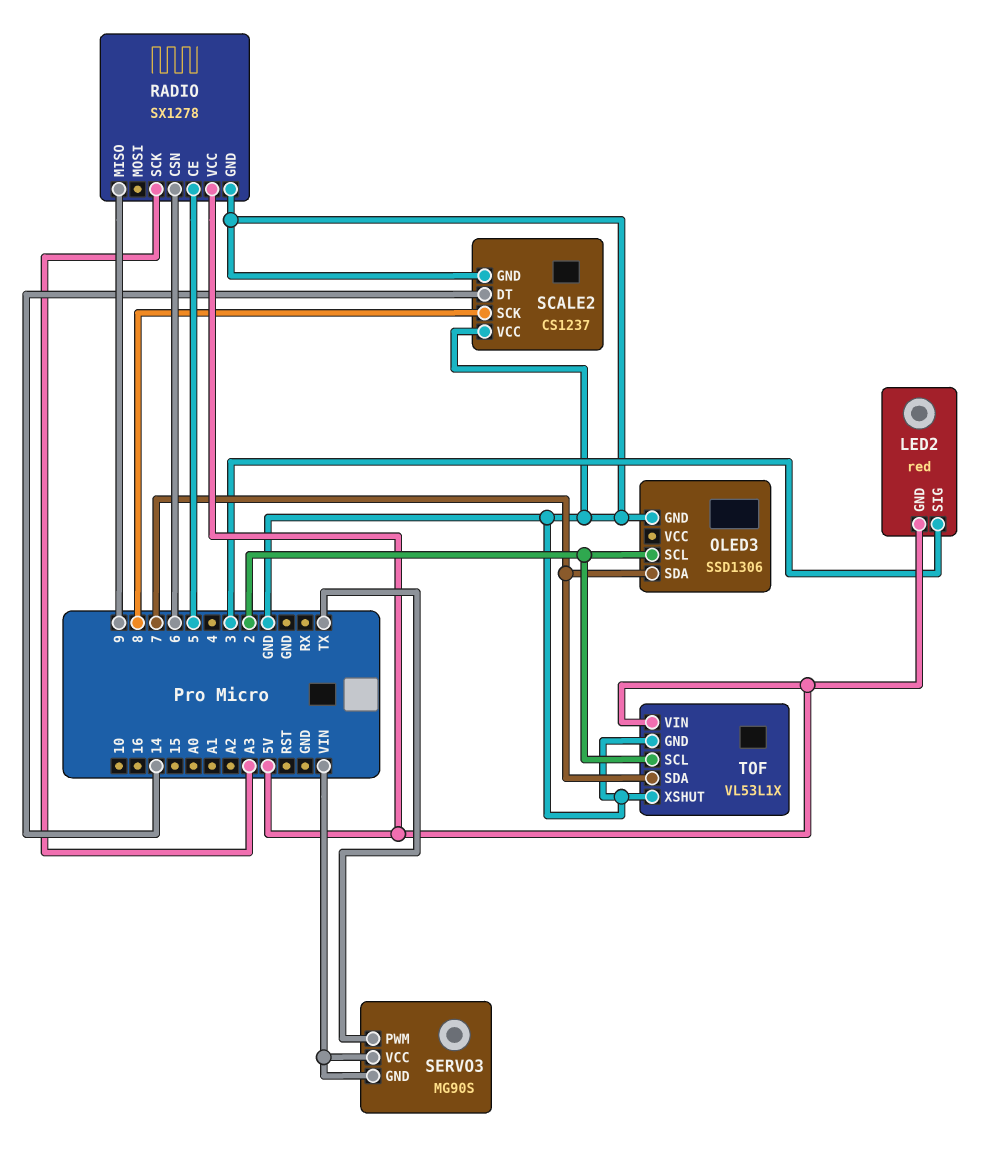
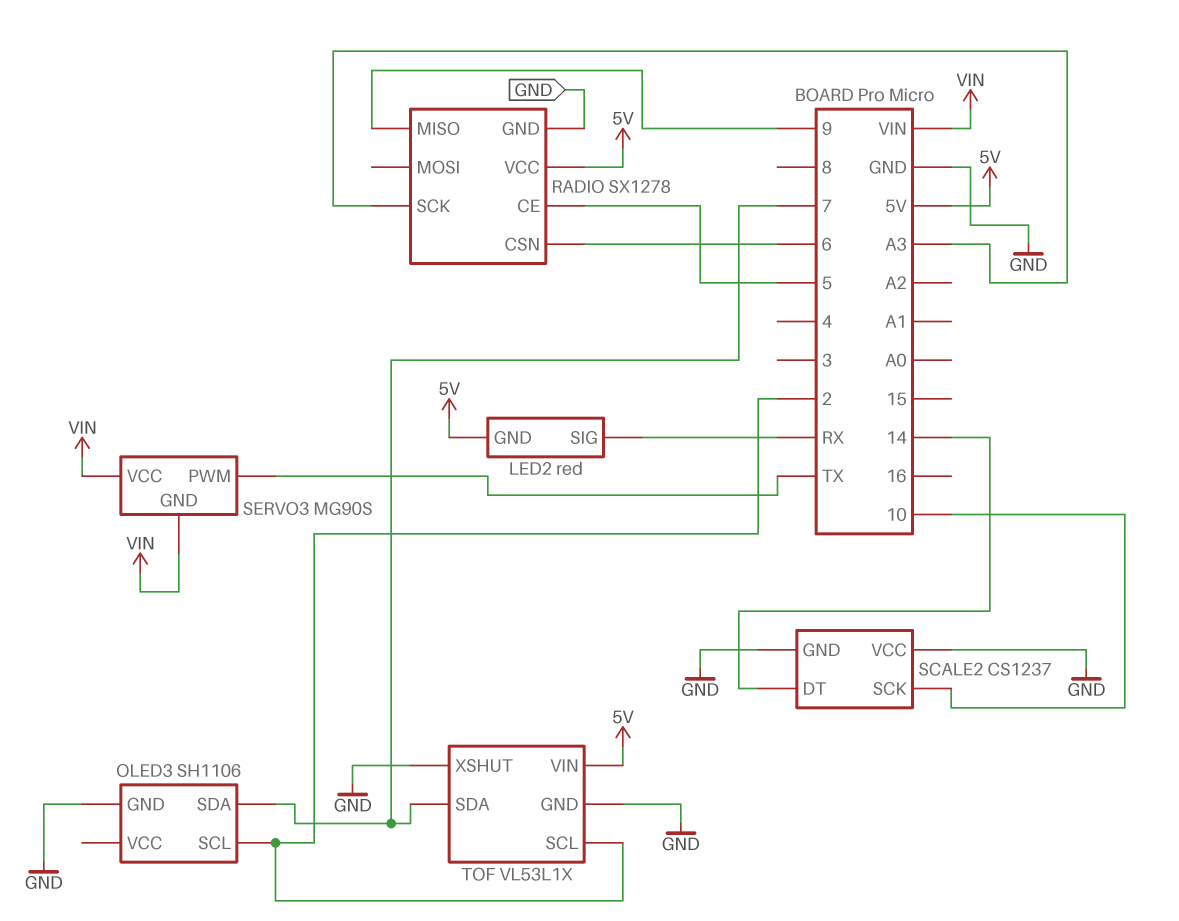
LED2 pin SIG: 3 -> RX
OLED3: SSD1306 -> SH1106
SCALE2 pin SCK: 8 -> 10

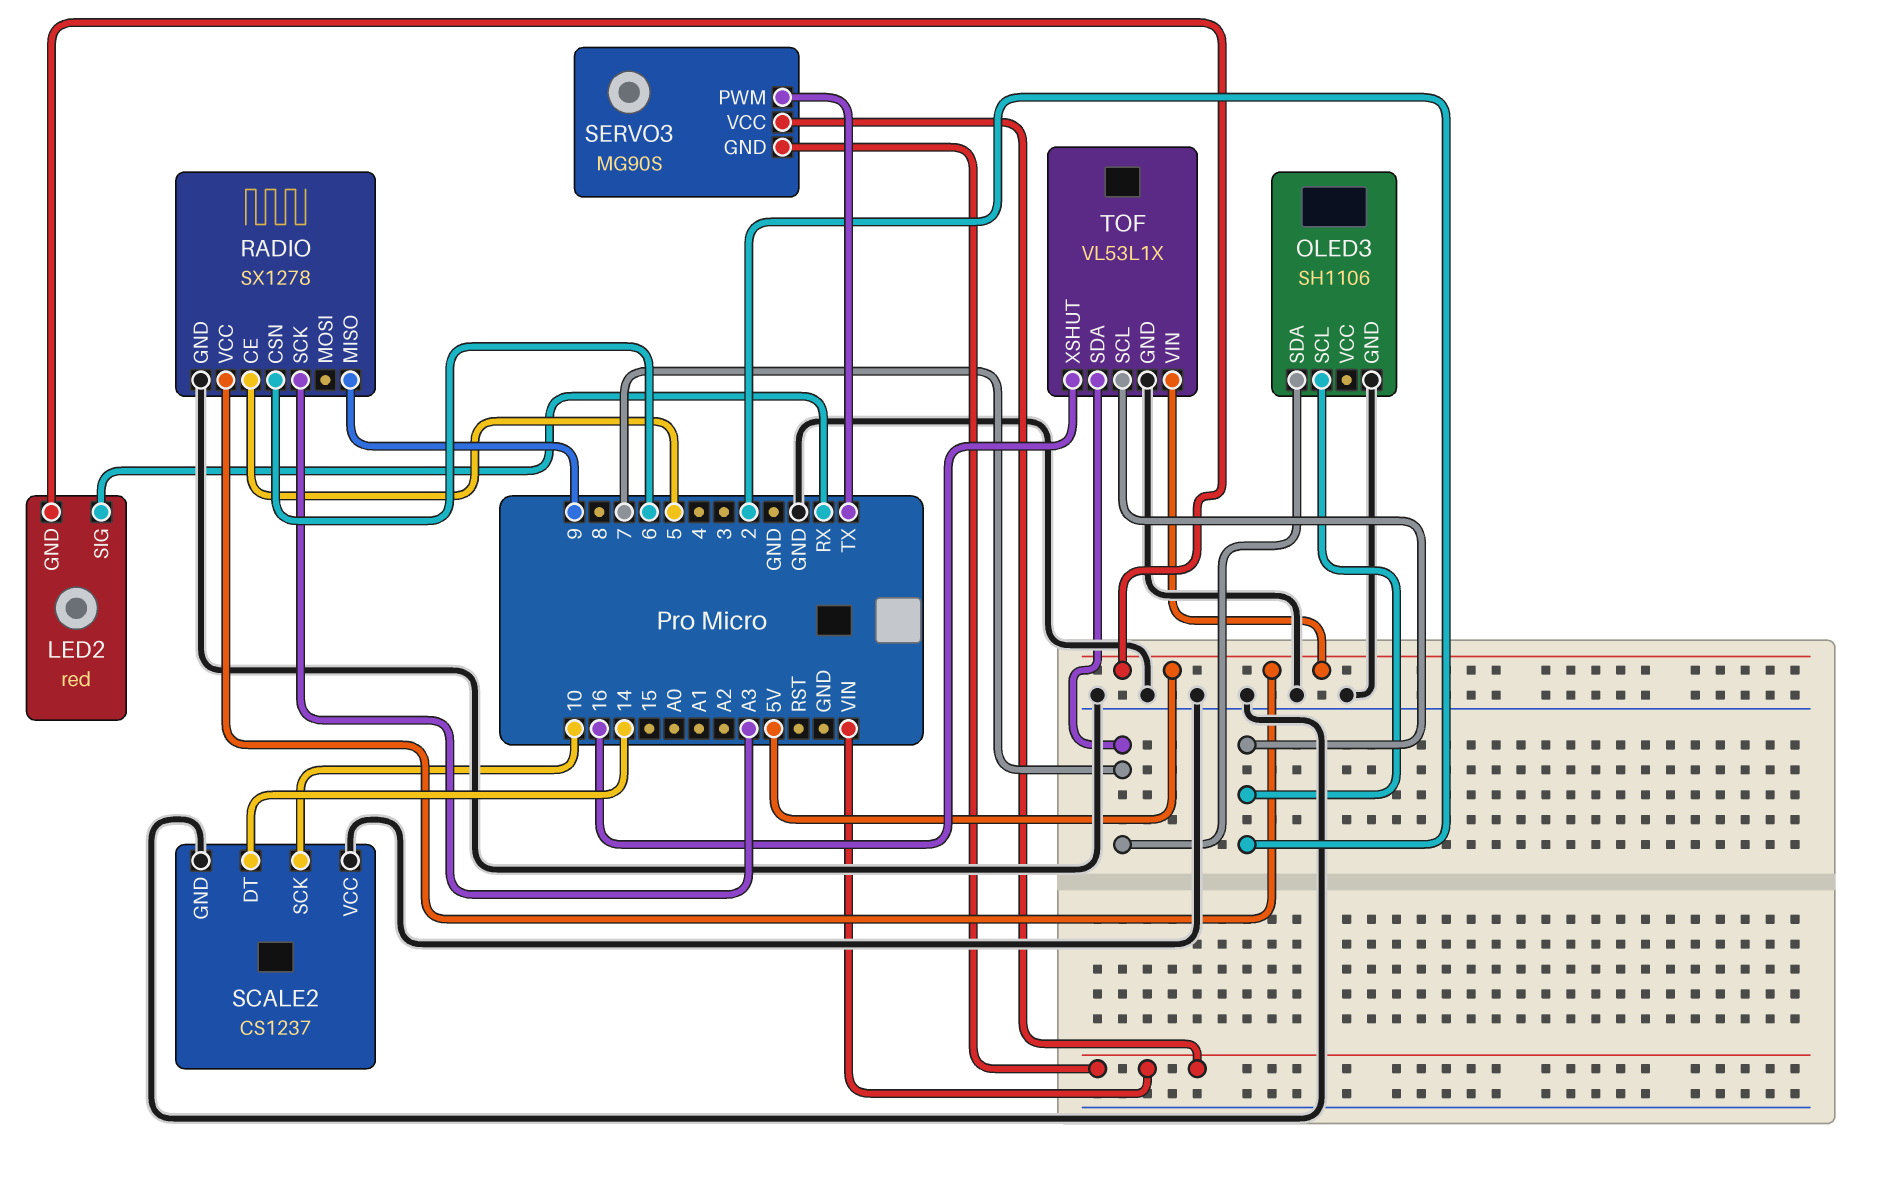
TOF pin XSHUT: GND -> 16

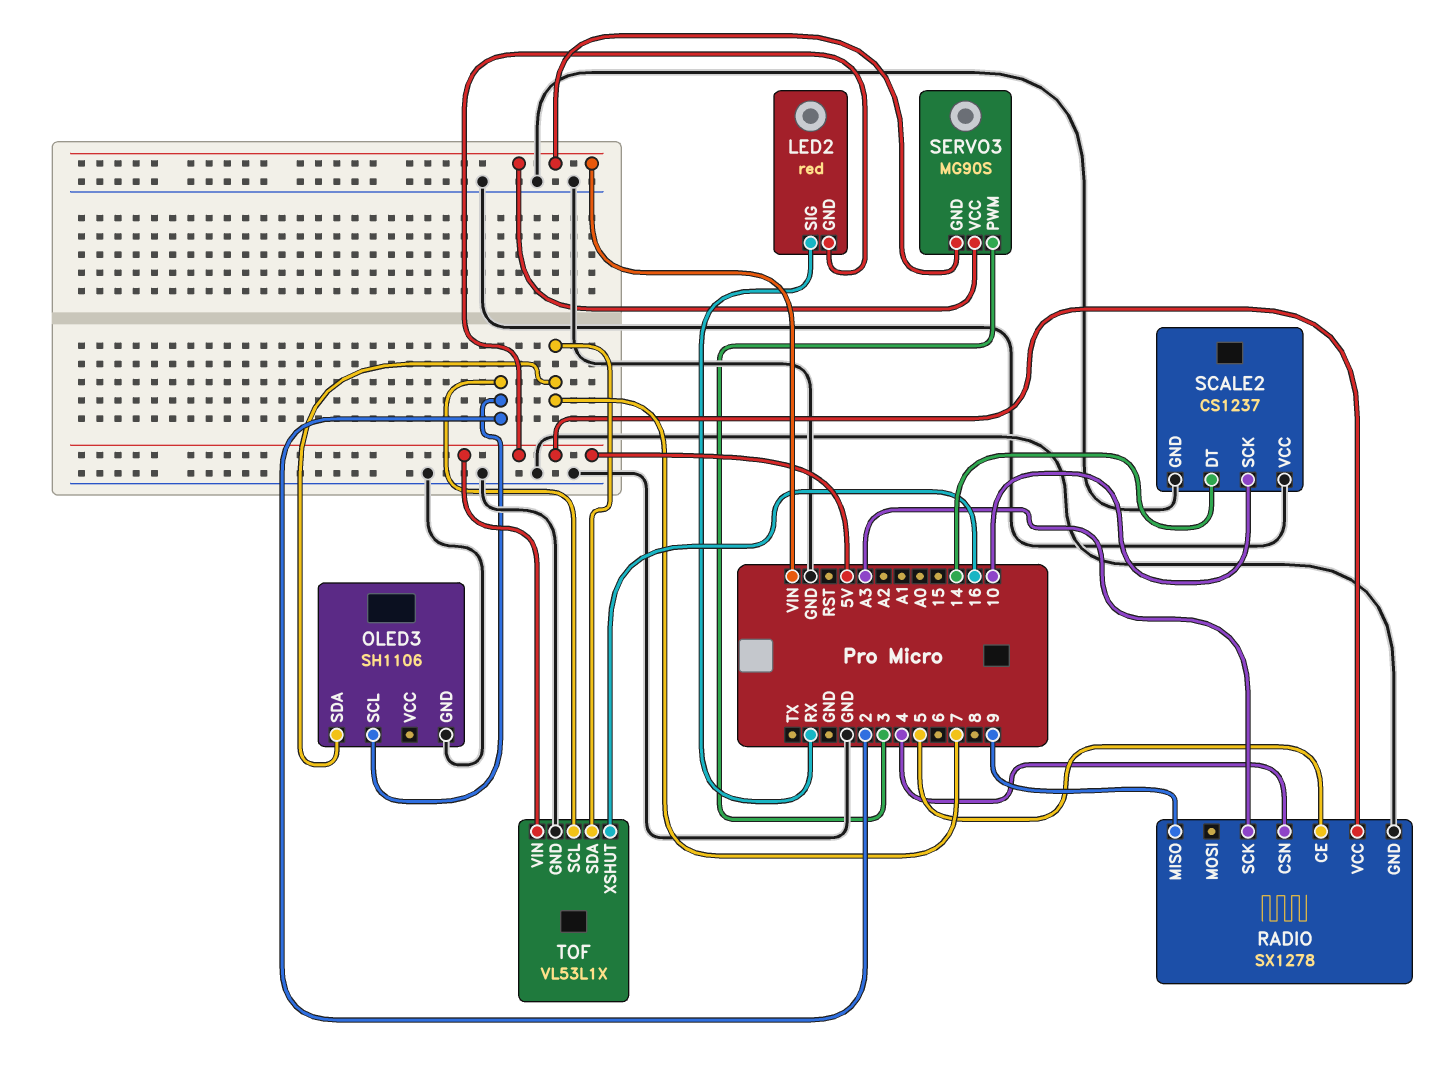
RADIO pin CSN: 6 -> 4
SERVO3 pin PWM: TX -> 3

